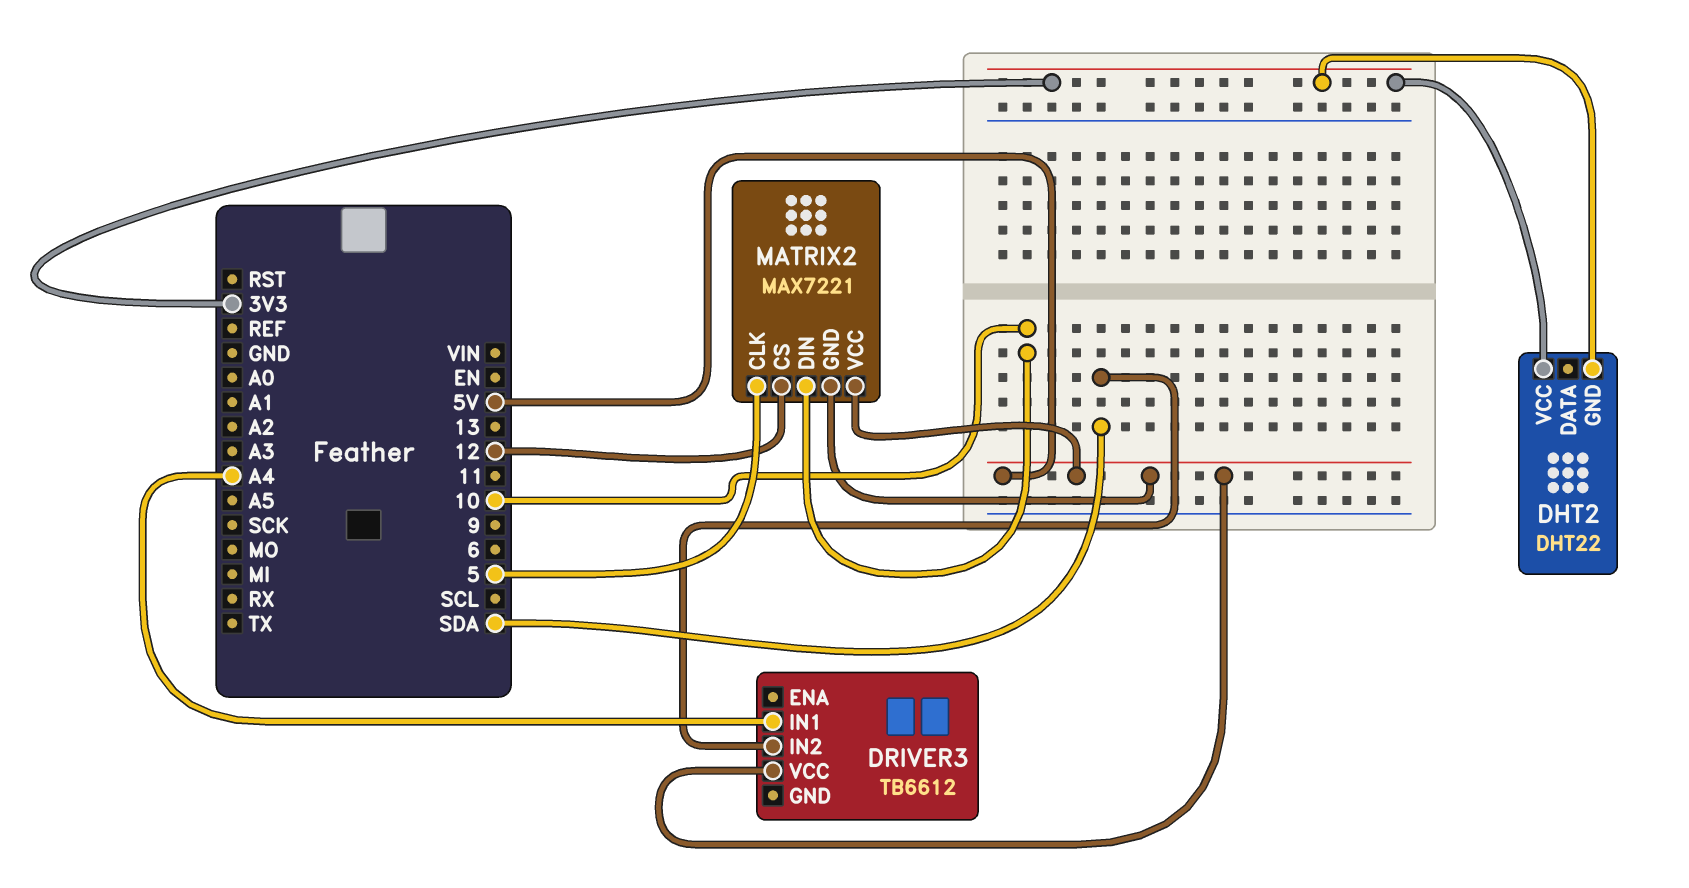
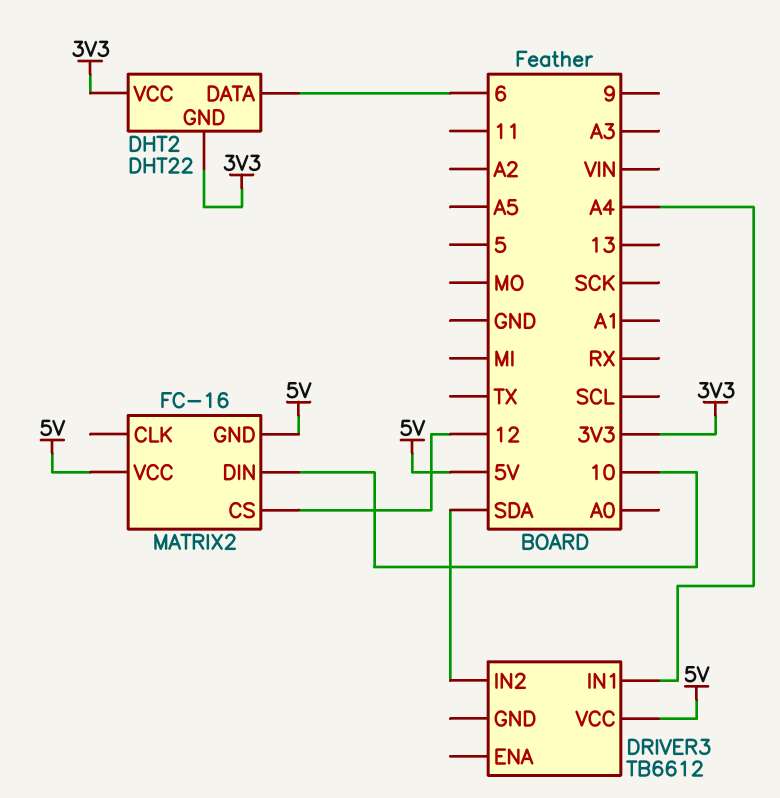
DHT2 pin DATA: none -> 6
MATRIX2: MAX7221 -> FC-16
MATRIX2 pin CLK: 5 -> none

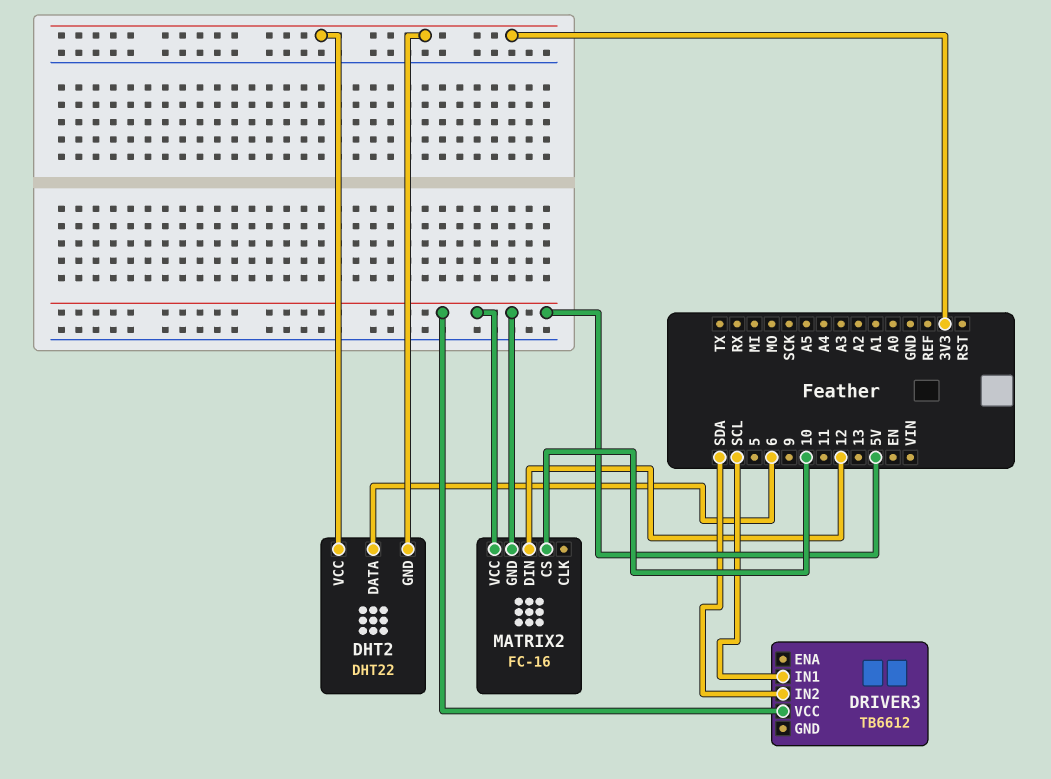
DRIVER3 pin IN1: A4 -> SCL
MATRIX2 pin CS: 12 -> 10
MATRIX2 pin DIN: 10 -> 12

